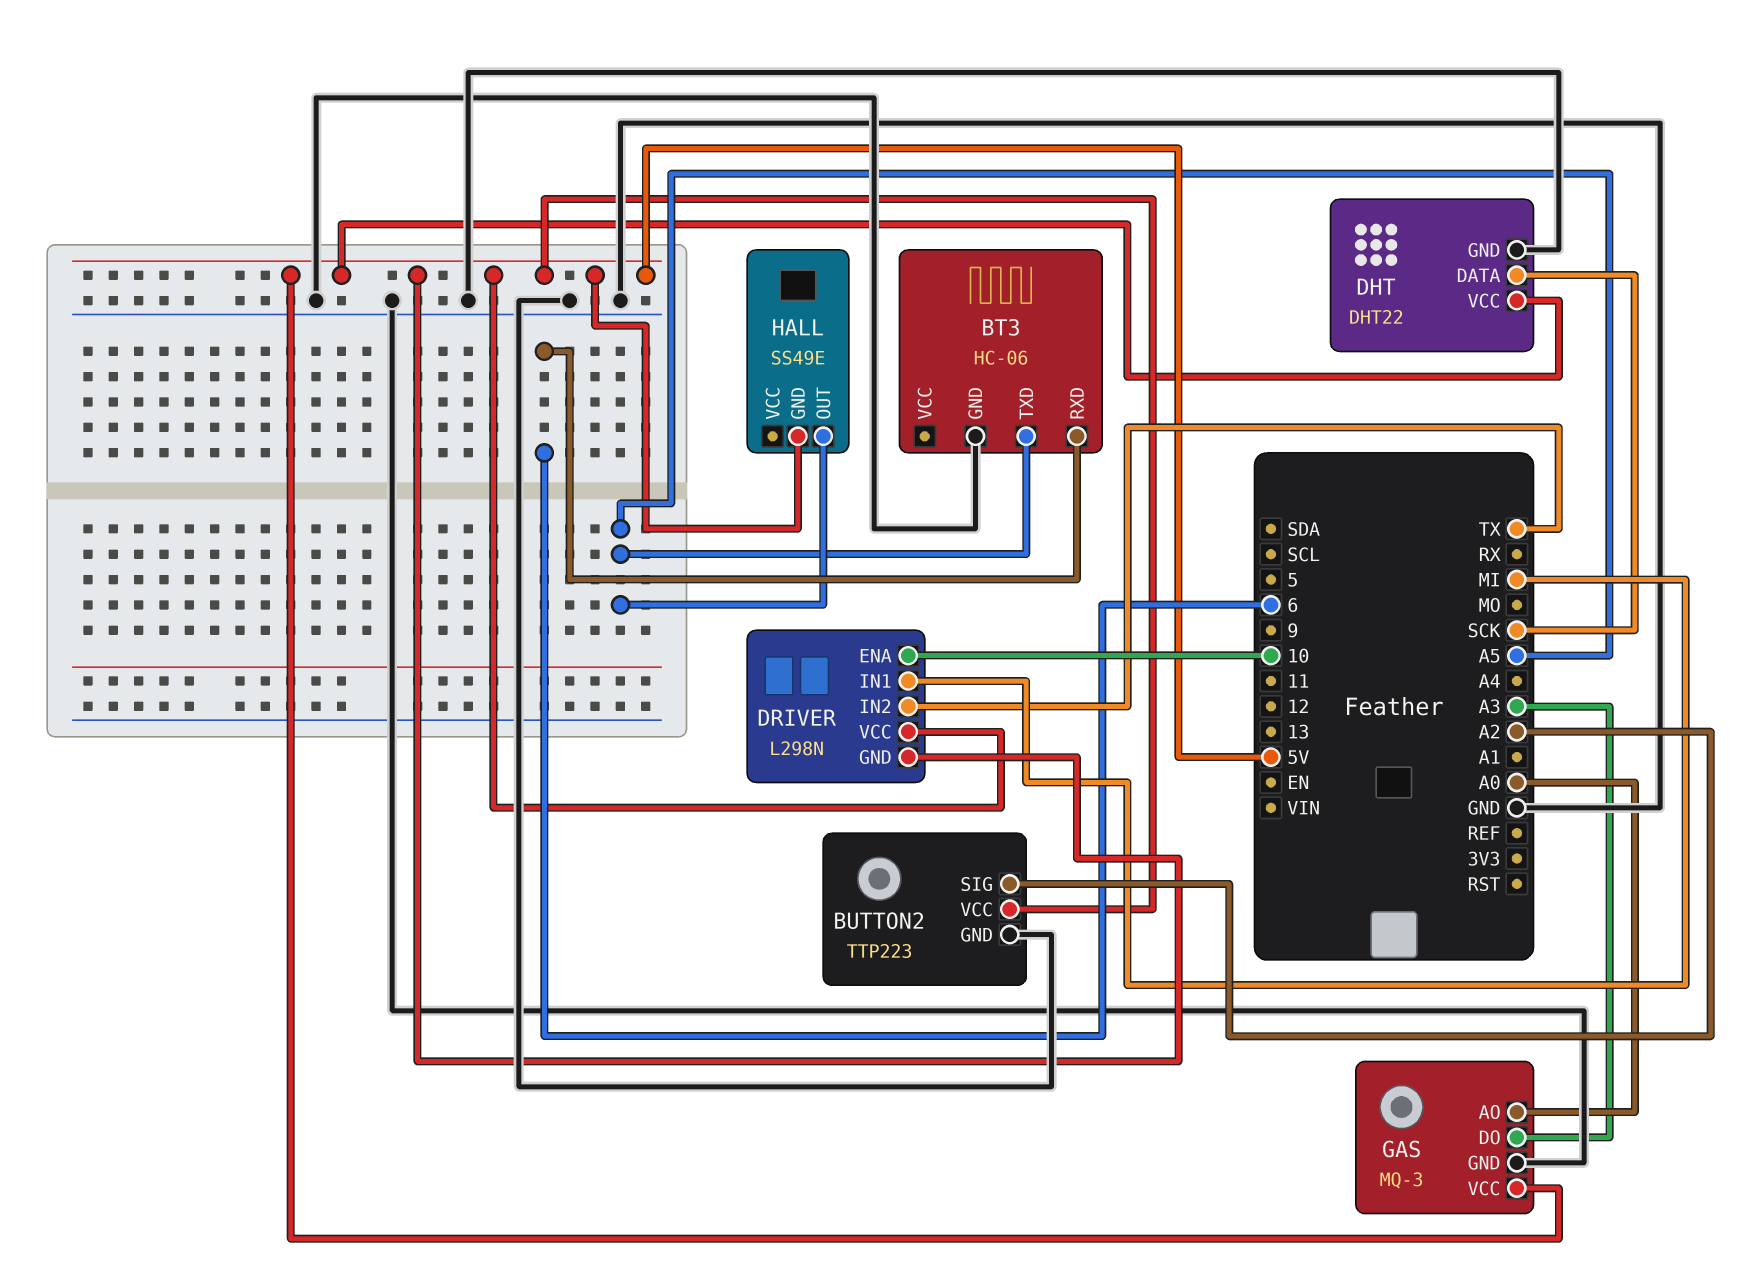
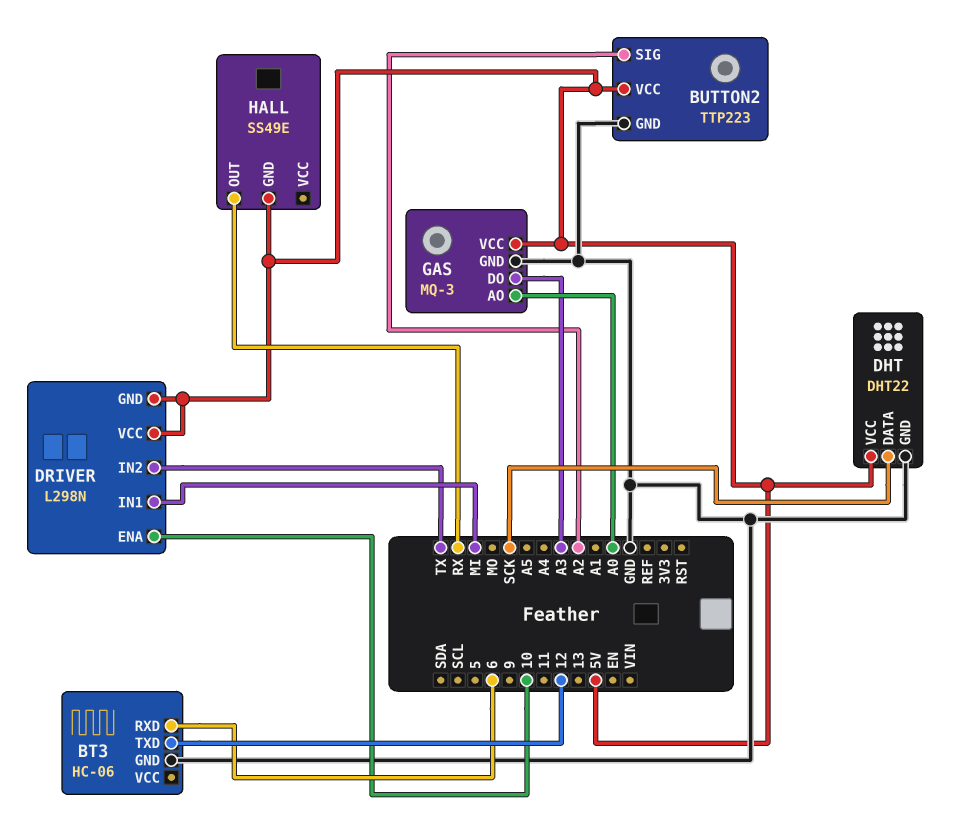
BT3 pin TXD: A5 -> 12
HALL pin OUT: A5 -> RX

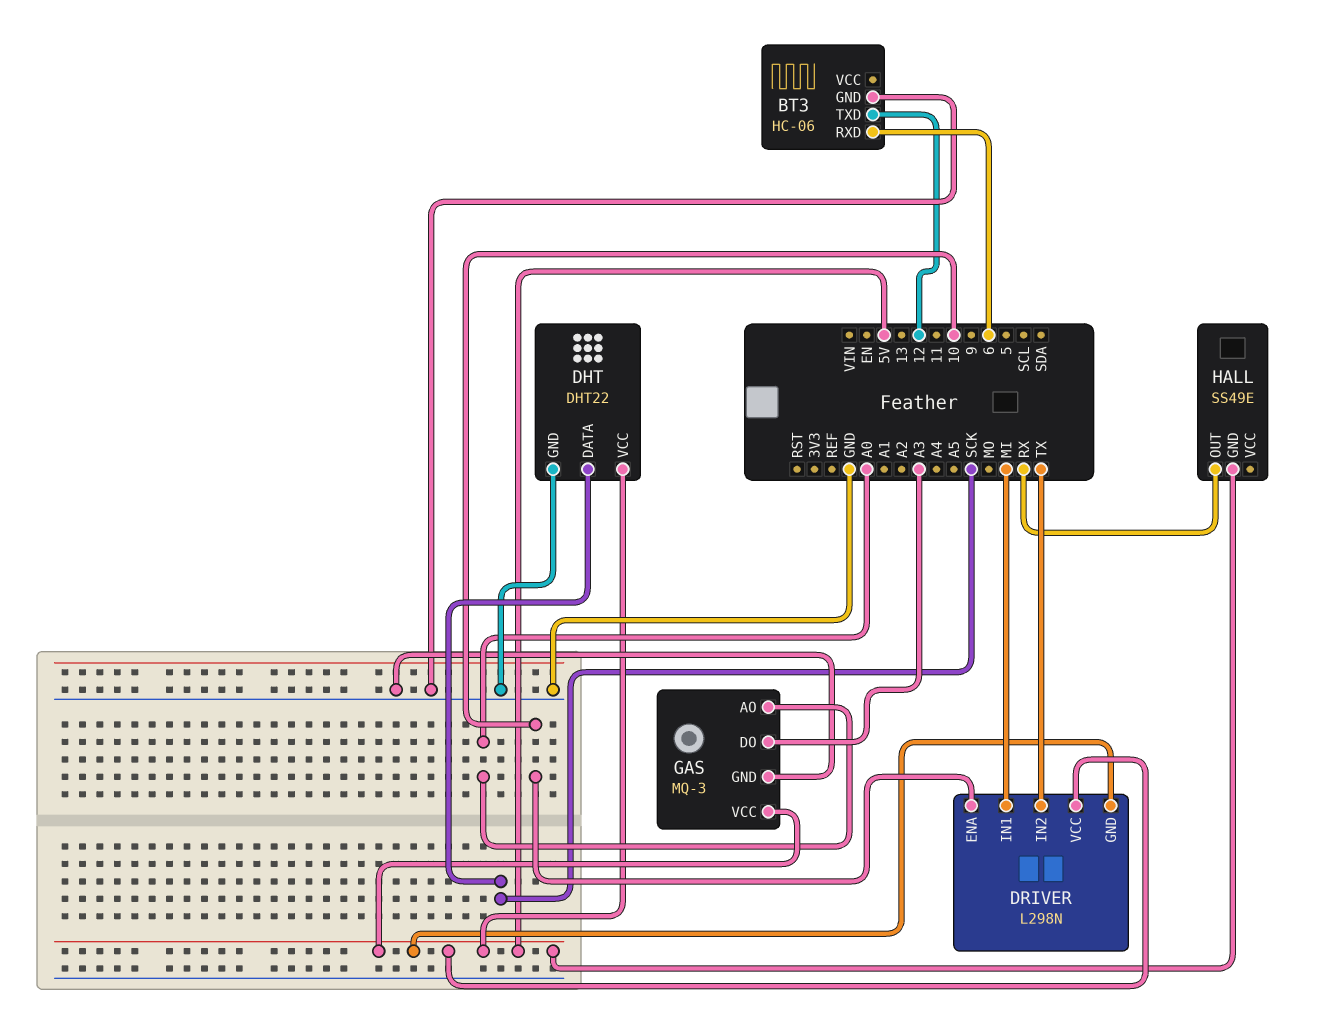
BUTTON2: TTP223 -> none
BUTTON2 pin GND: GND -> none
BUTTON2 pin SIG: A2 -> none
BUTTON2 pin VCC: 5V -> none

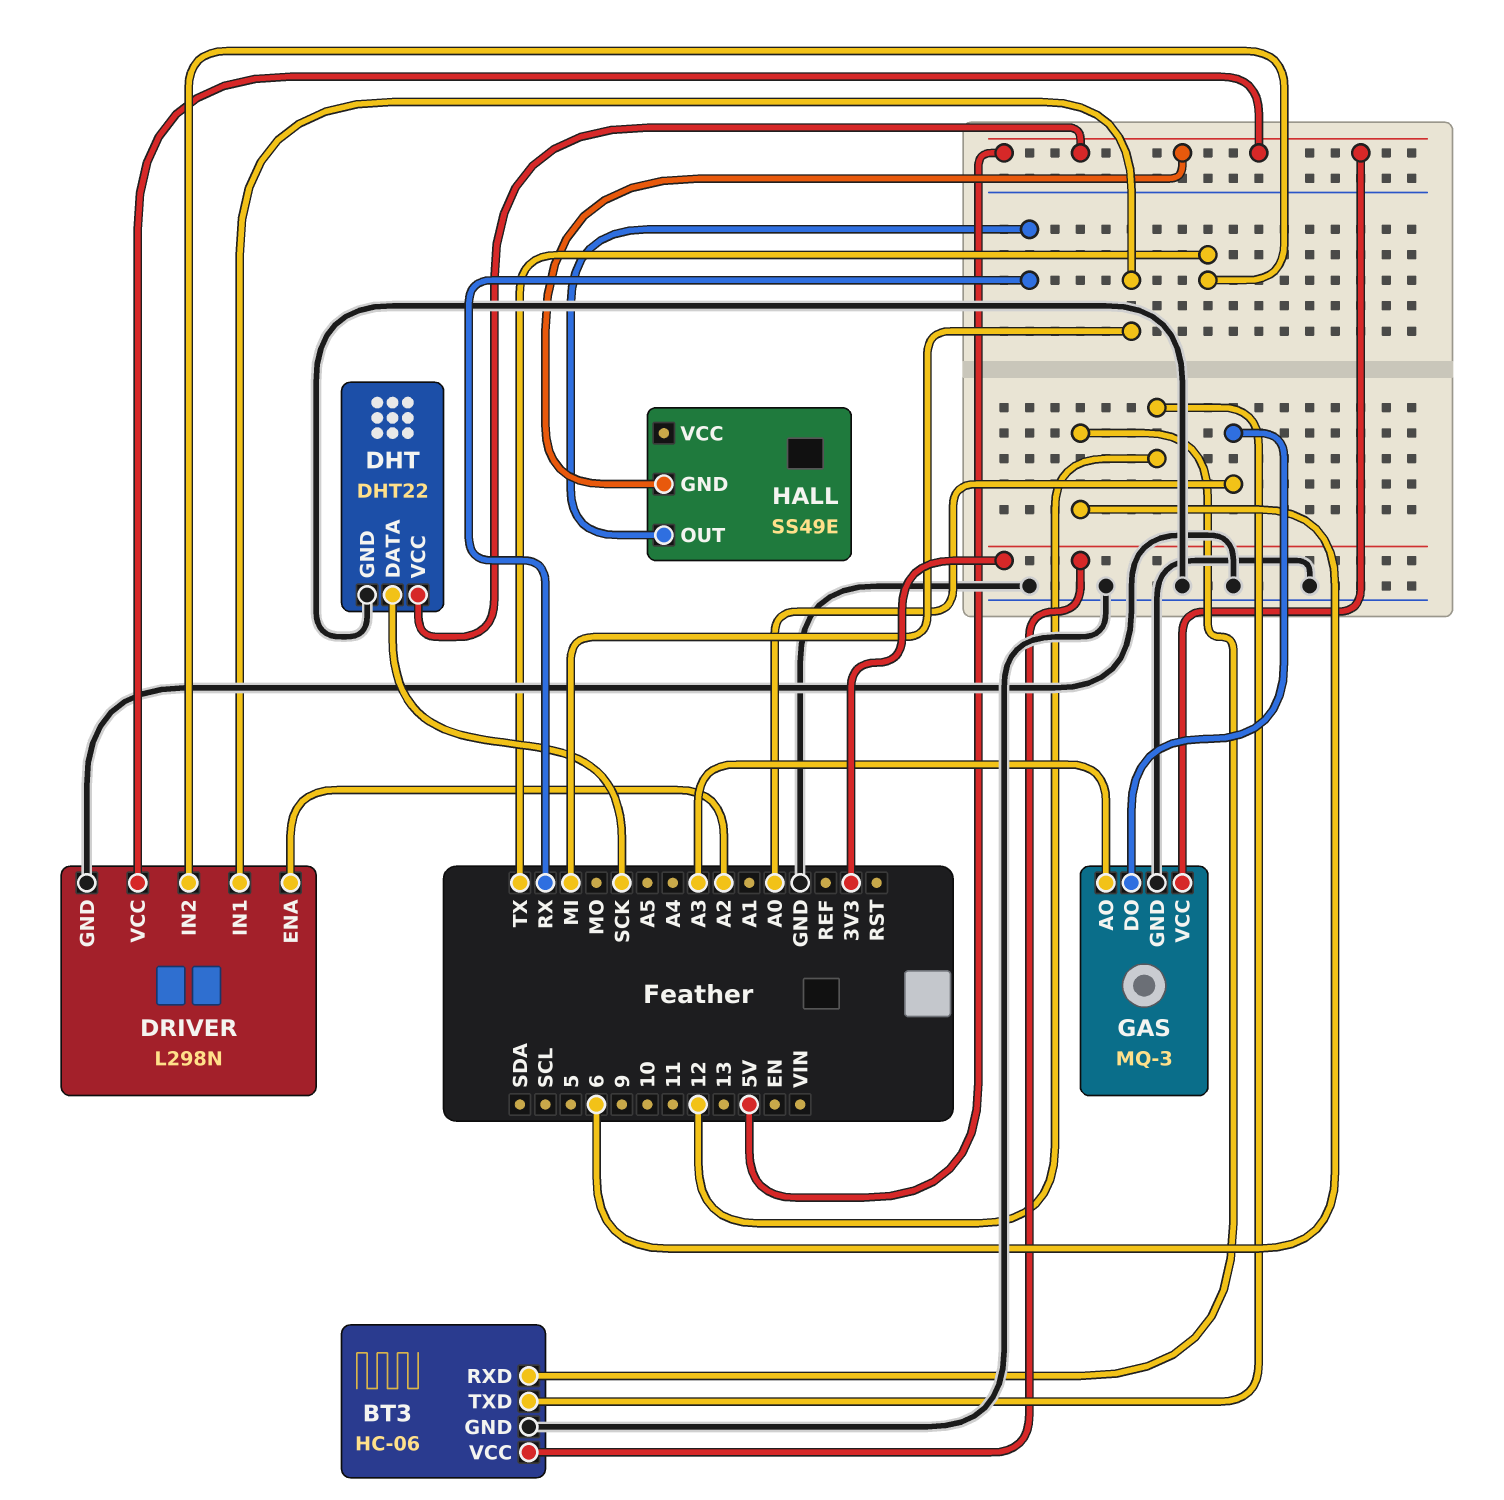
BT3 pin VCC: none -> 3V3
DRIVER pin ENA: 10 -> A2
DRIVER pin GND: 5V -> GND
GAS pin AO: A0 -> A3
GAS pin DO: A3 -> A0

